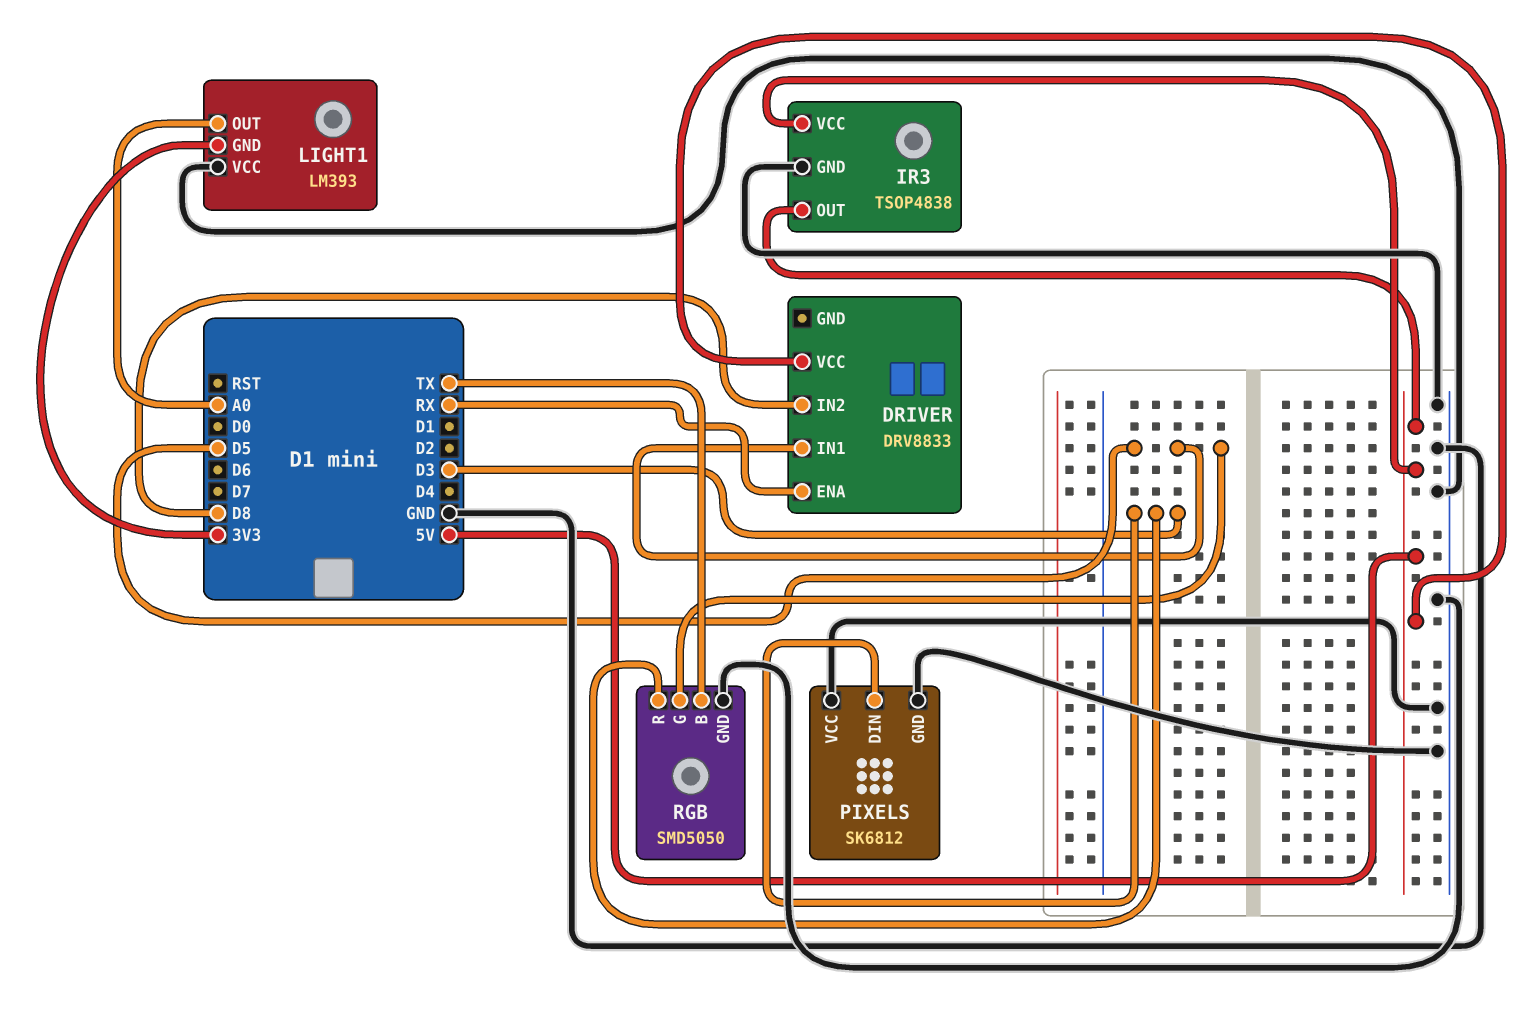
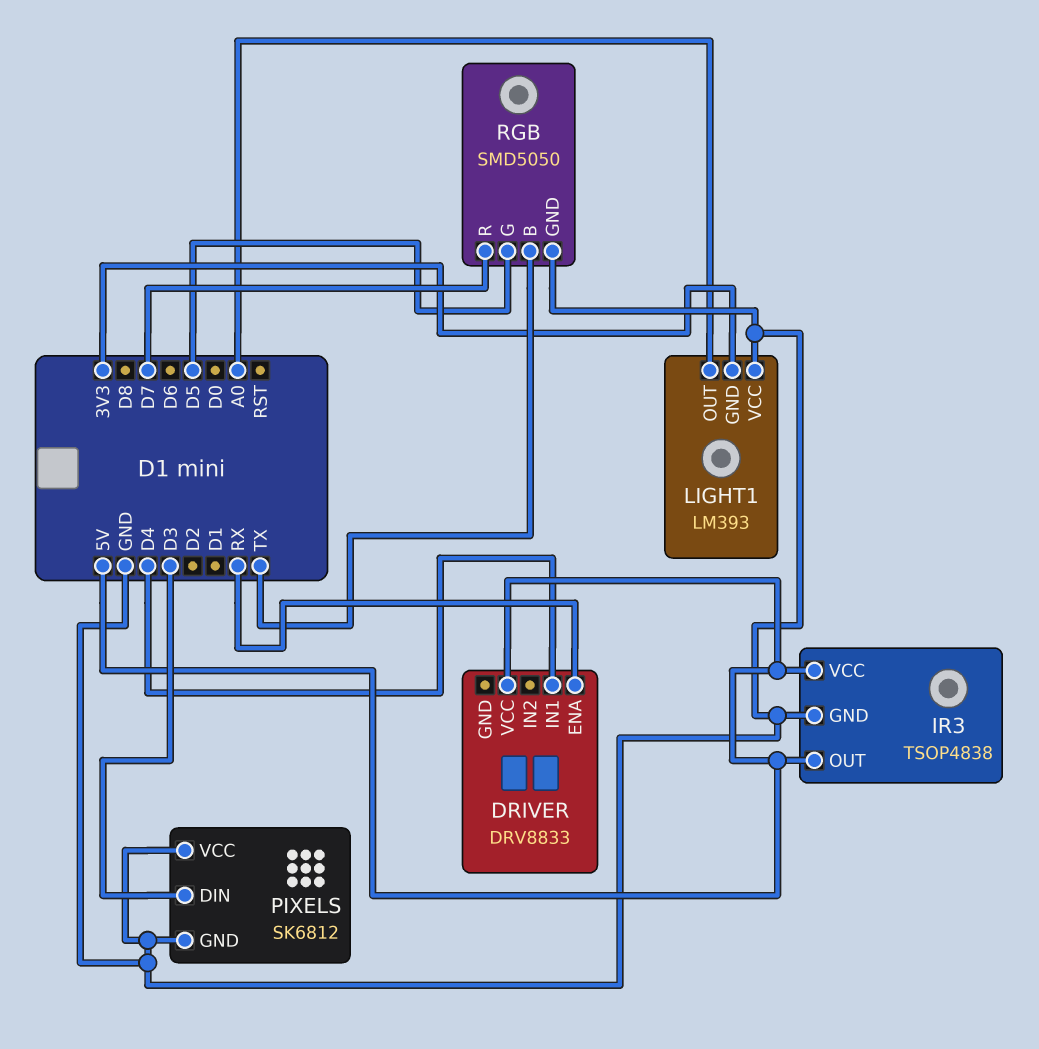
DRIVER pin IN1: D5 -> D4
DRIVER pin IN2: D8 -> none
RGB pin R: D3 -> D7

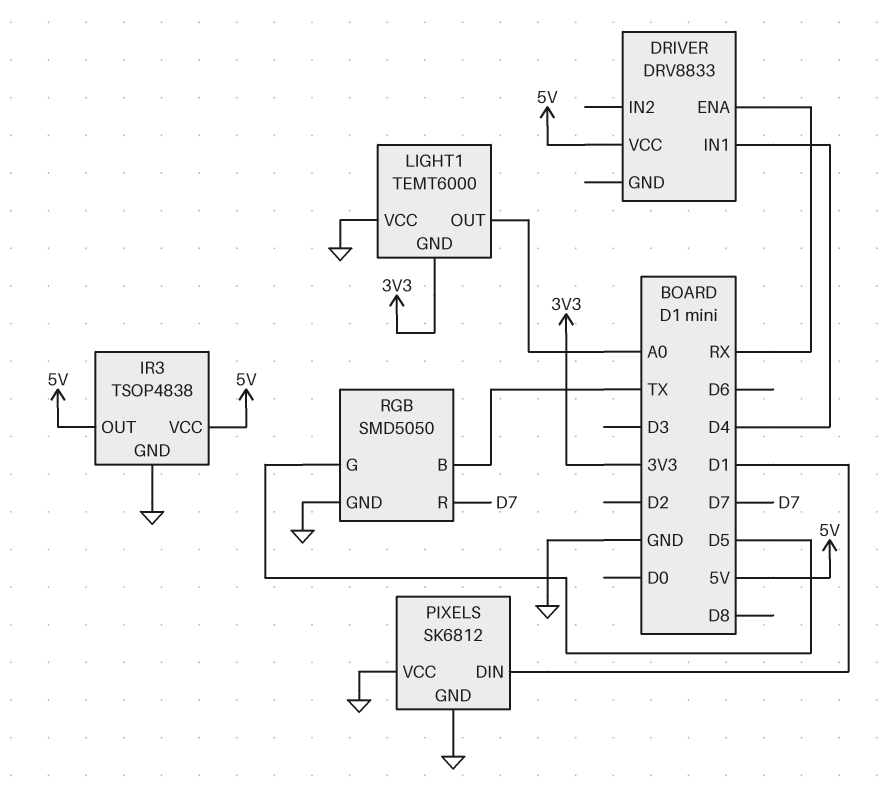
LIGHT1: LM393 -> TEMT6000
PIXELS pin DIN: D3 -> D1

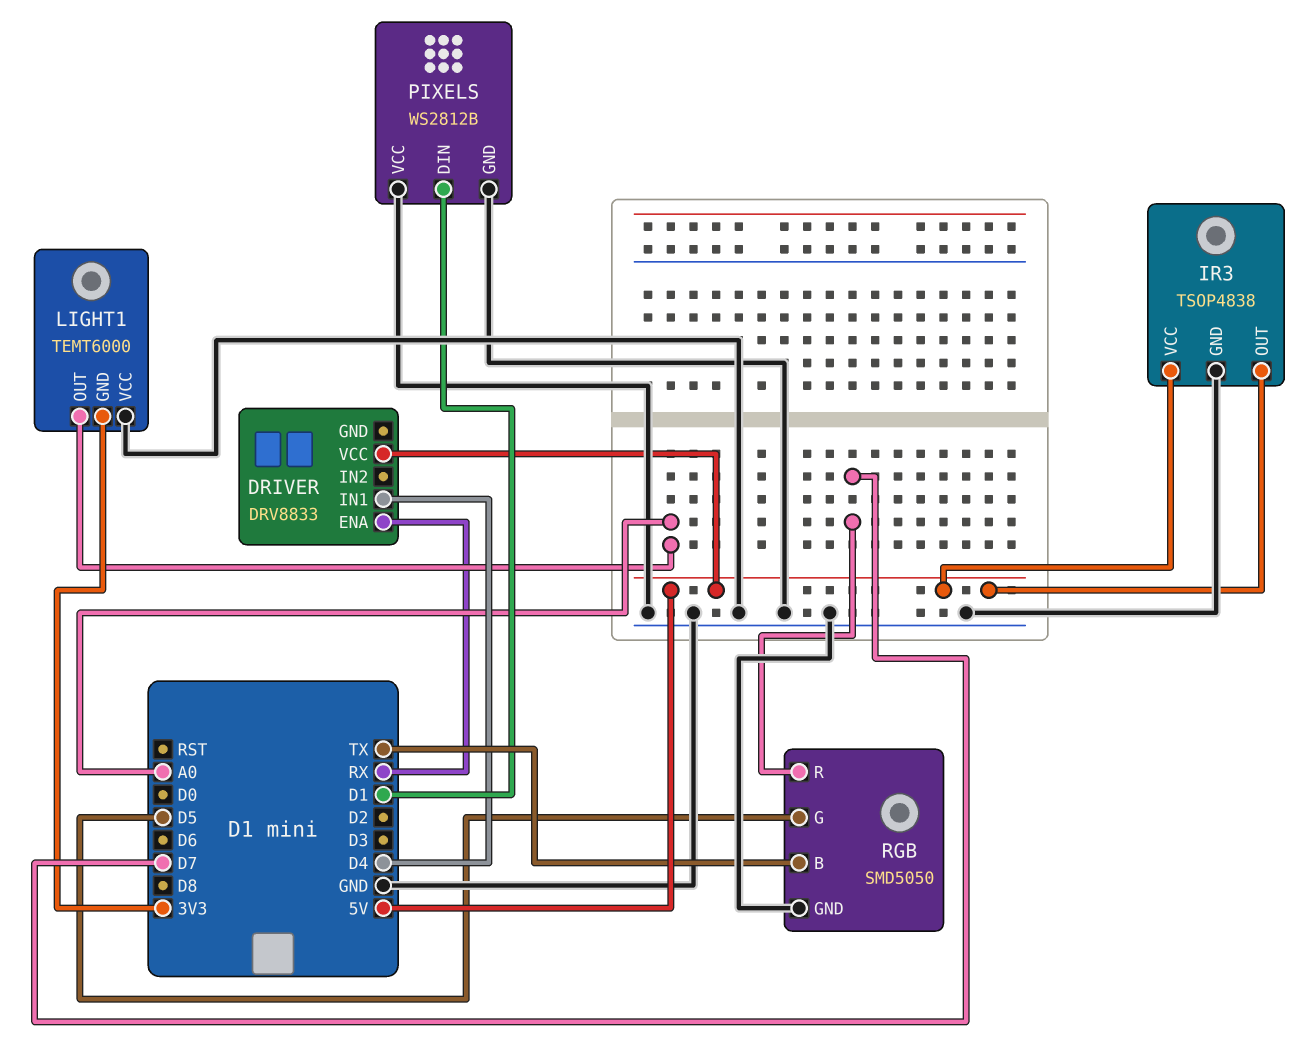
PIXELS: SK6812 -> WS2812B

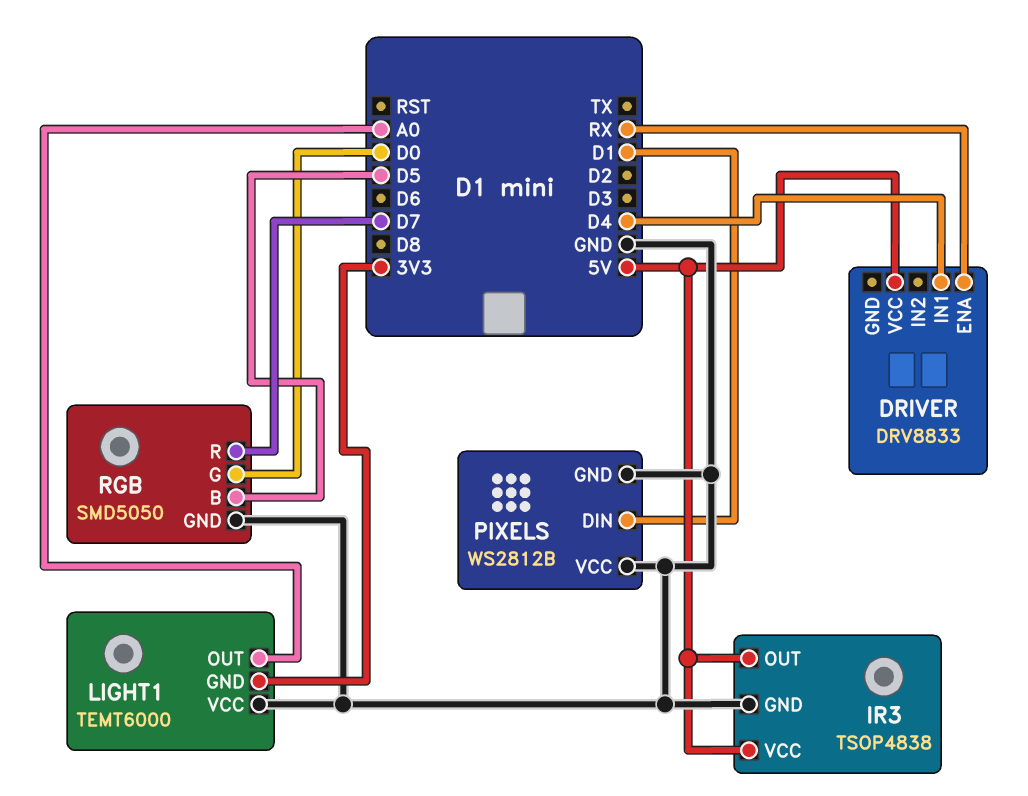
RGB pin B: TX -> D5
RGB pin G: D5 -> D0

